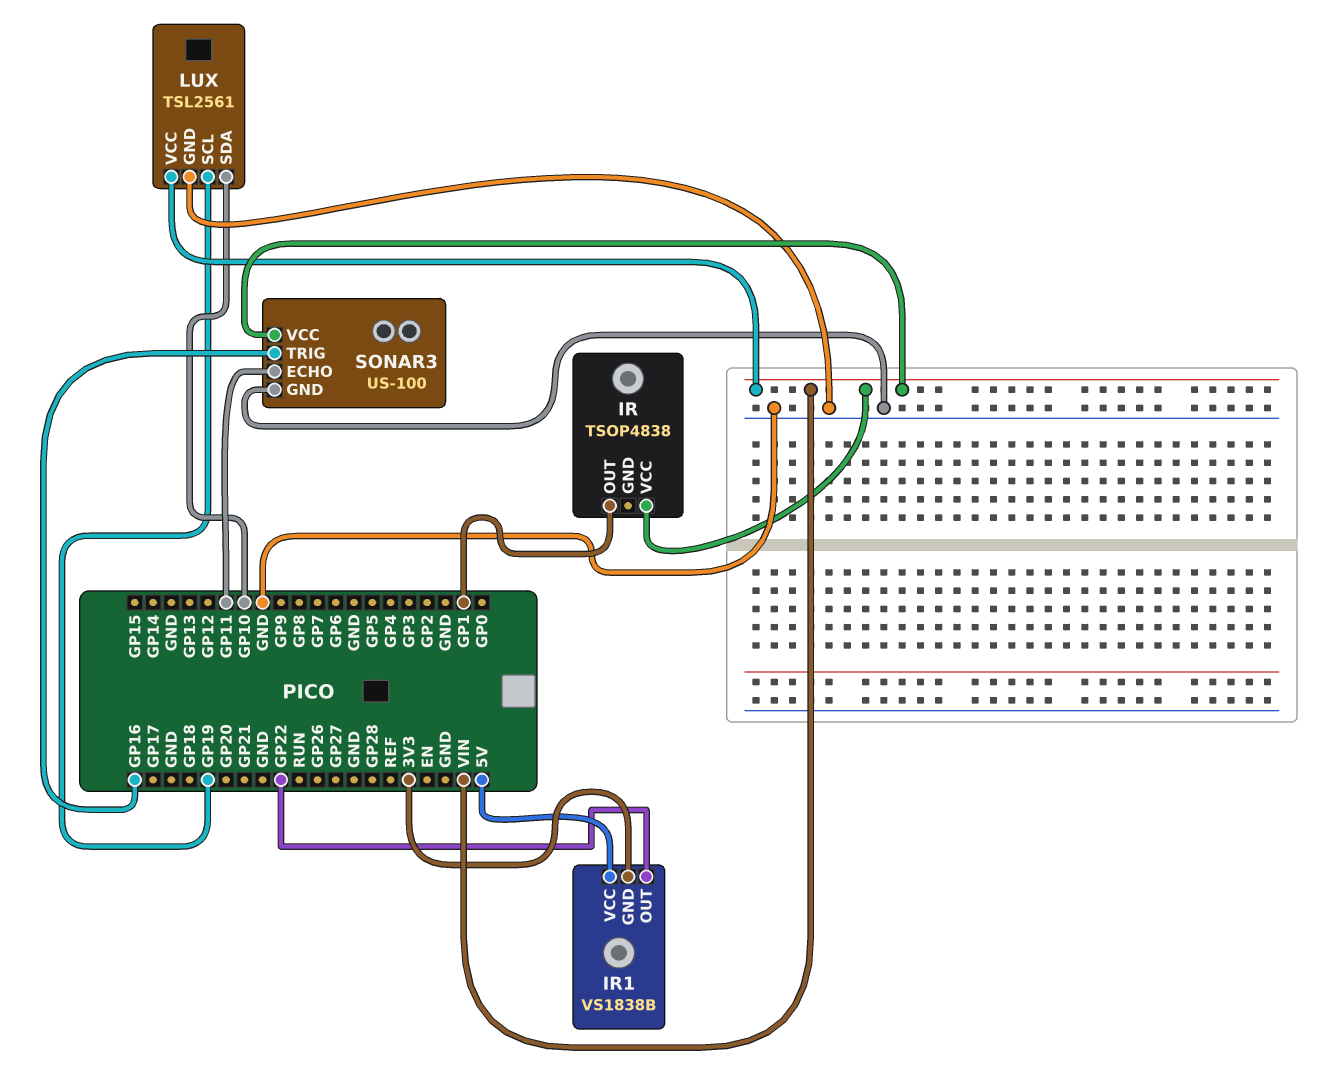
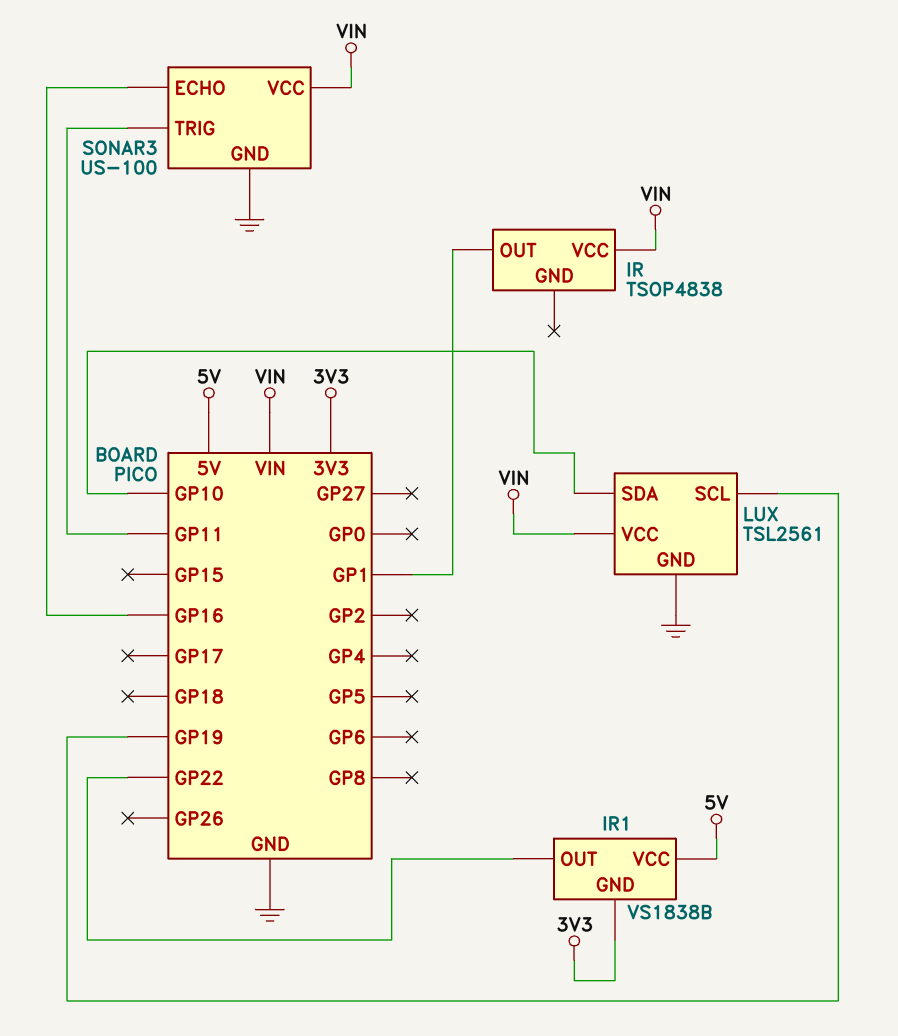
SONAR3 pin ECHO: GP11 -> GP16
SONAR3 pin TRIG: GP16 -> GP11

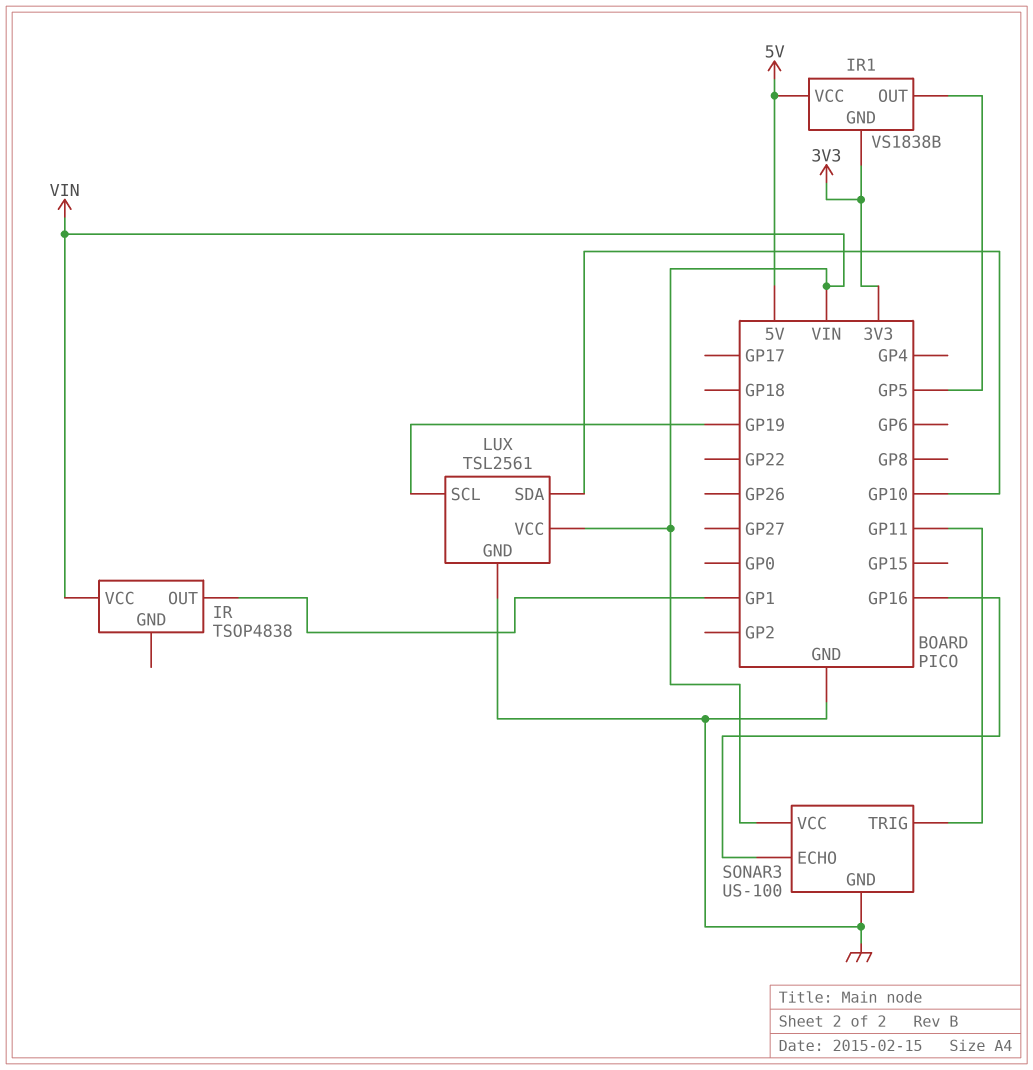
IR1 pin OUT: GP22 -> GP5

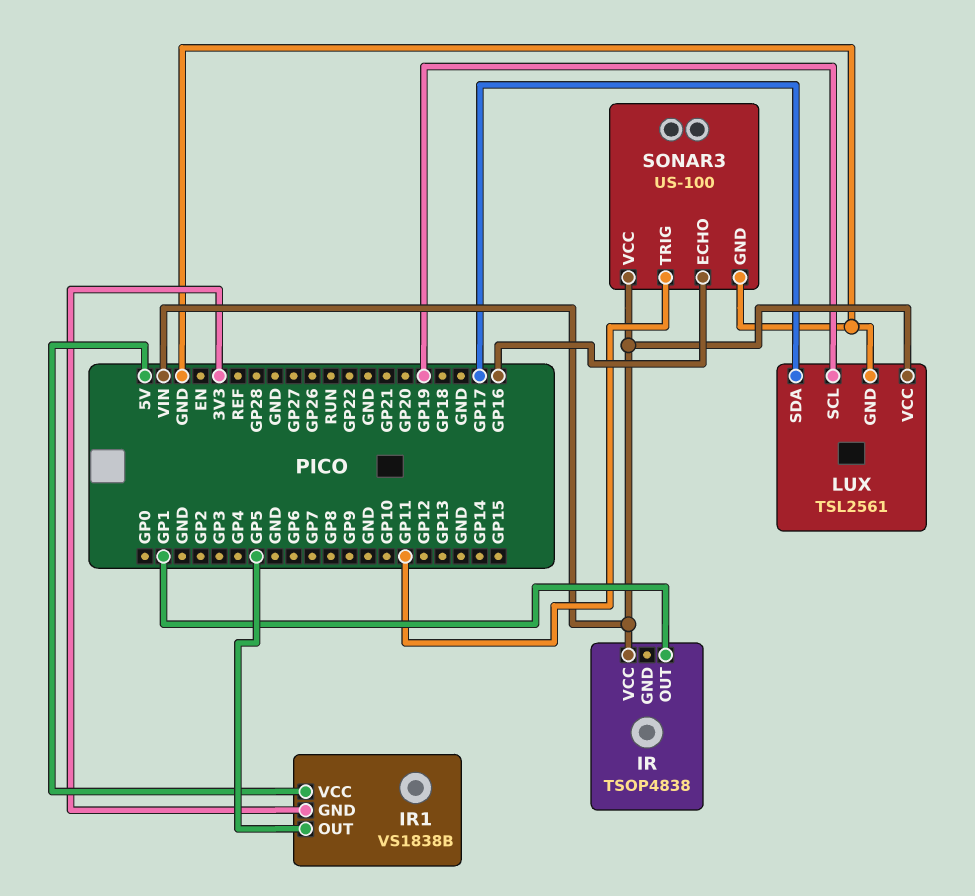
LUX pin SDA: GP10 -> GP17

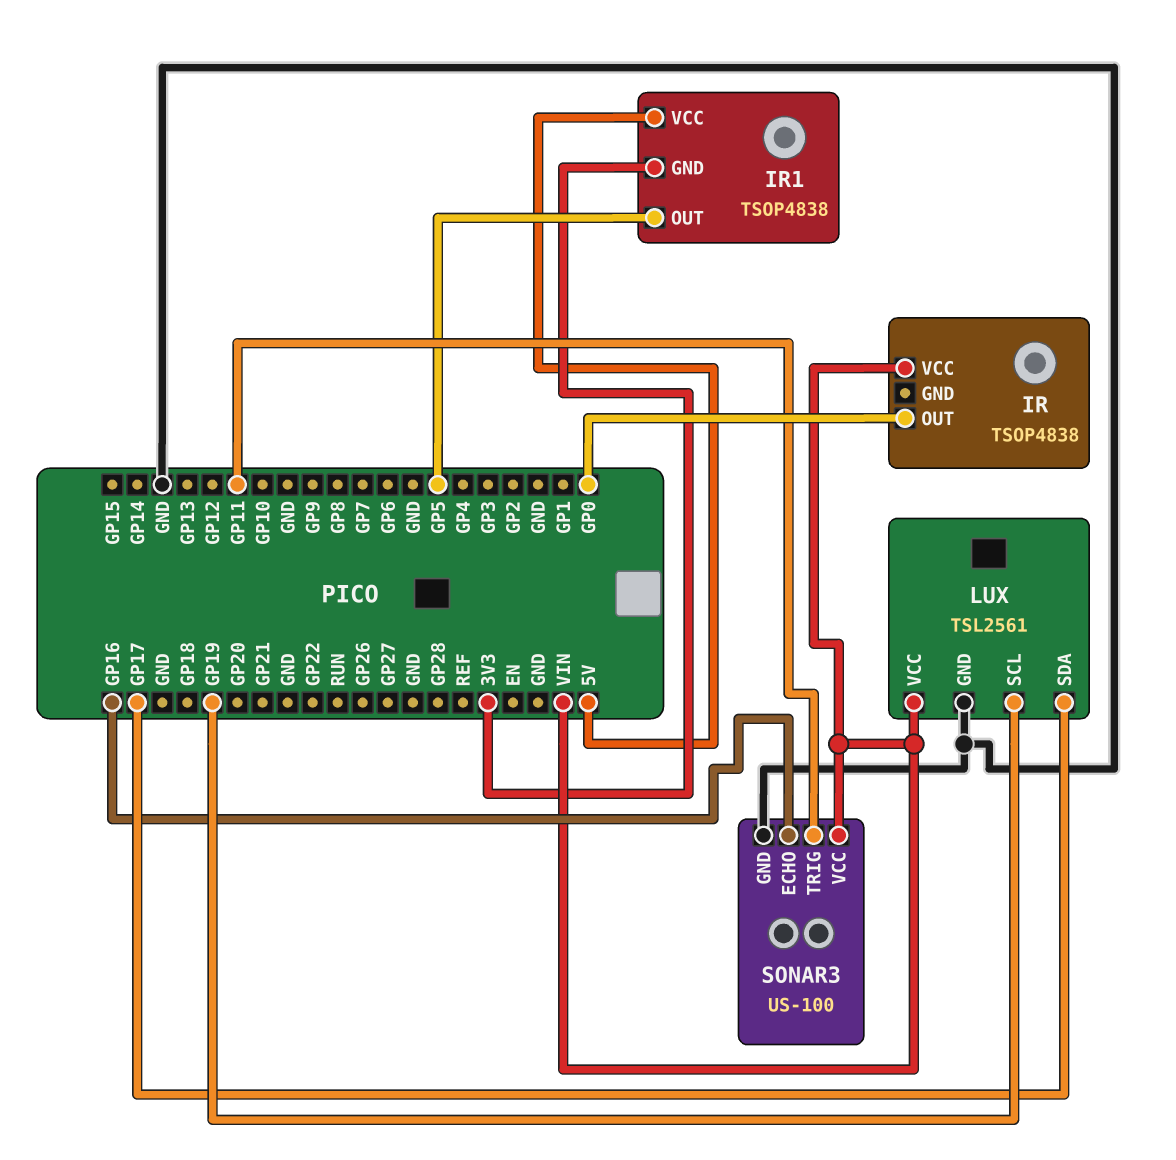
IR pin OUT: GP1 -> GP0
IR1: VS1838B -> TSOP4838

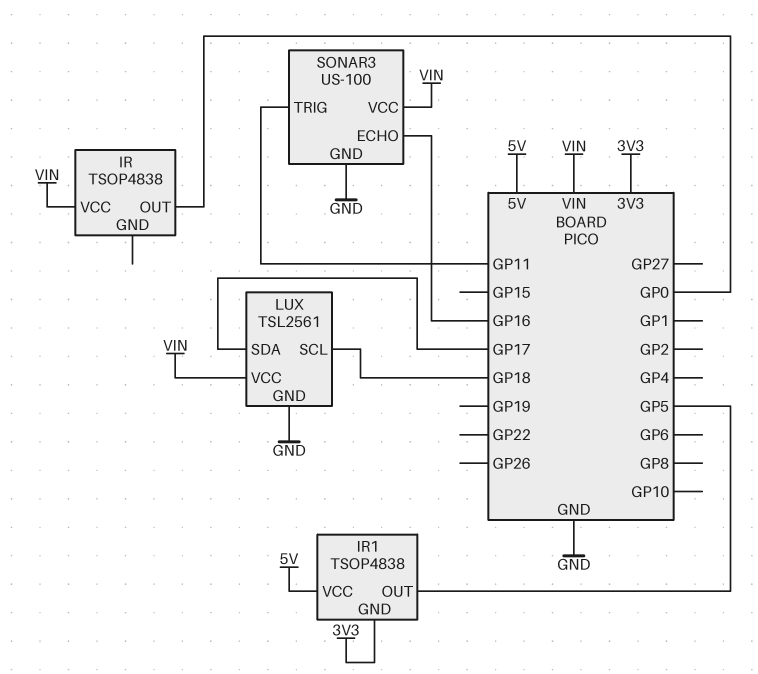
LUX pin SCL: GP19 -> GP18

